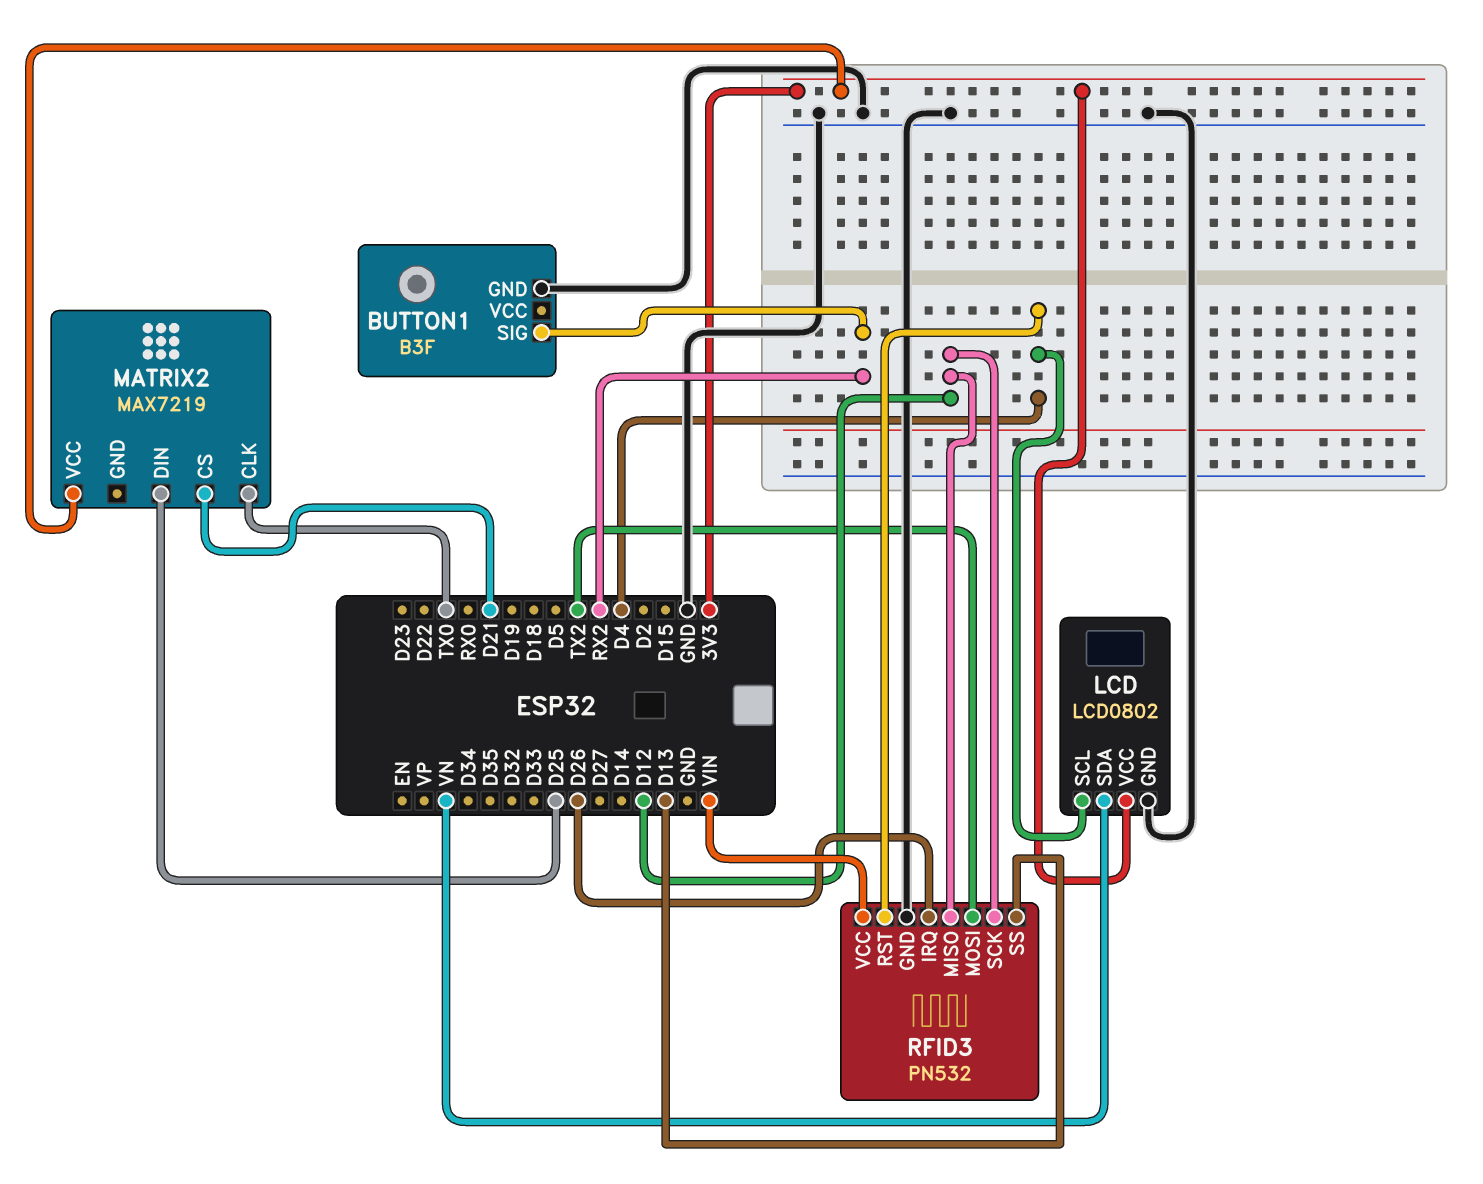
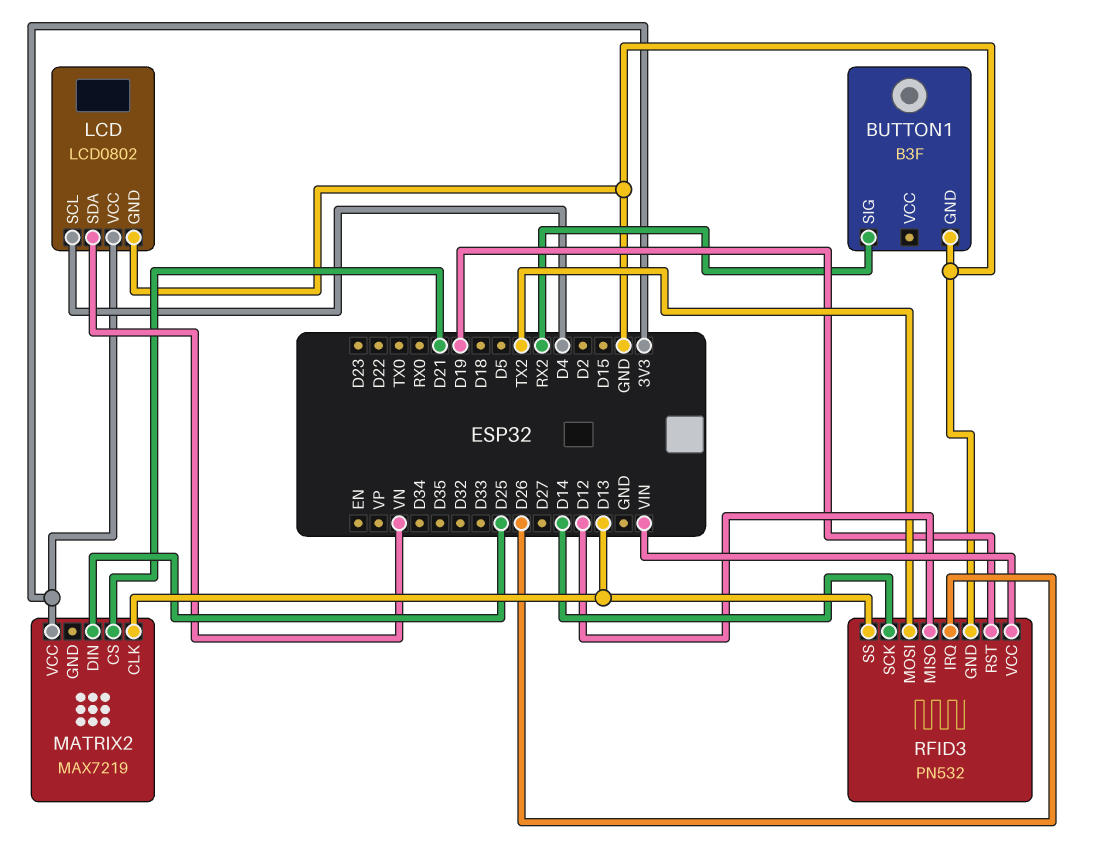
MATRIX2 pin CLK: TX0 -> D13
RFID3 pin RST: D4 -> D19
RFID3 pin SCK: D12 -> D14

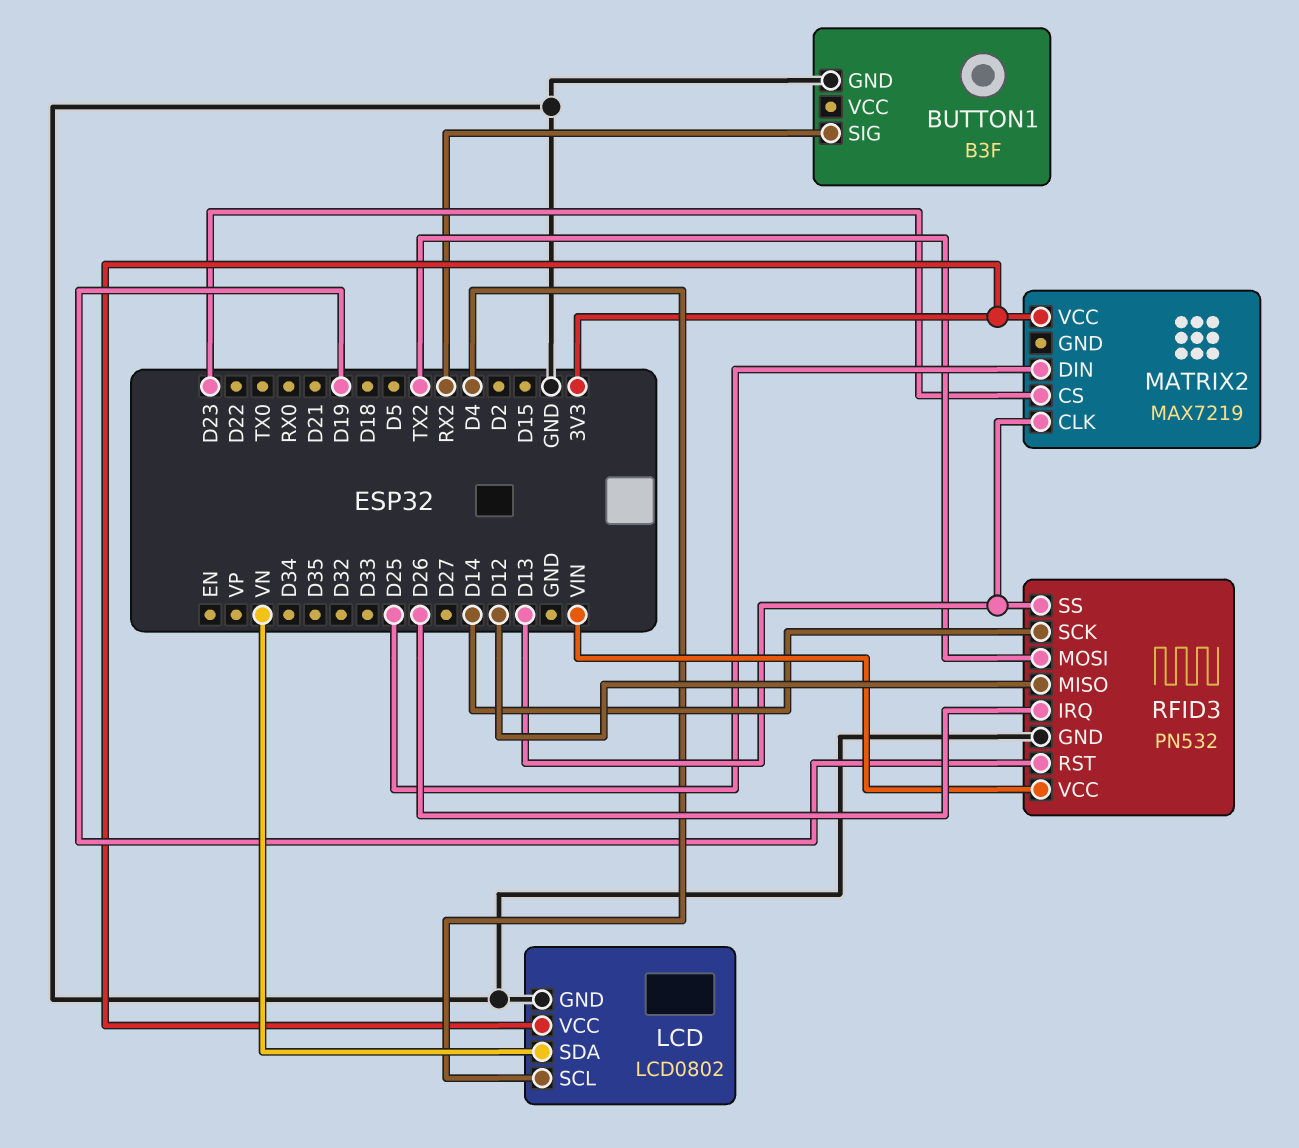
MATRIX2 pin CS: D21 -> D23

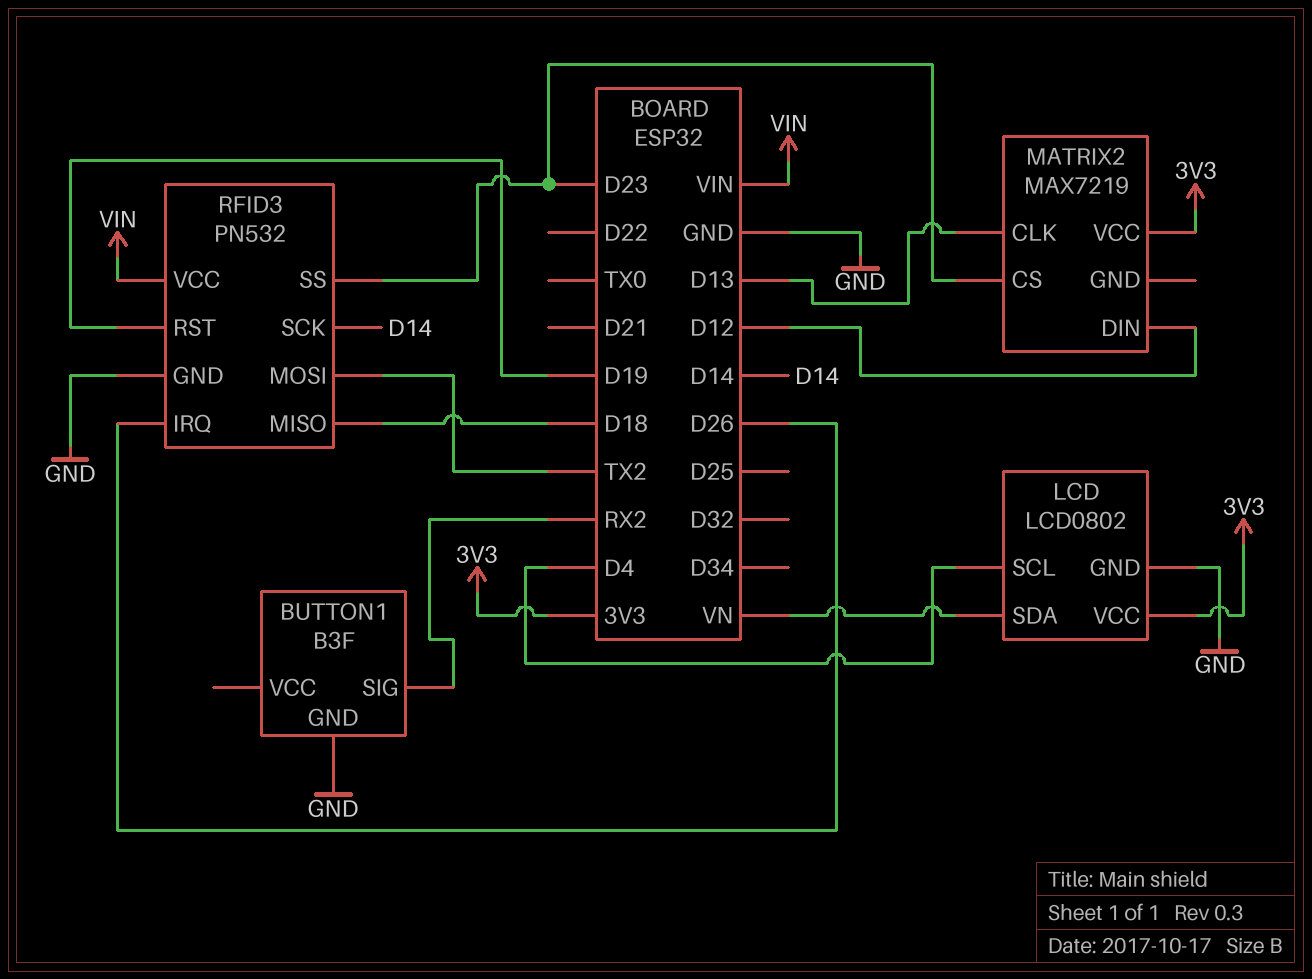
MATRIX2 pin DIN: D25 -> D12
RFID3 pin MISO: D12 -> D18
RFID3 pin SS: D13 -> D23

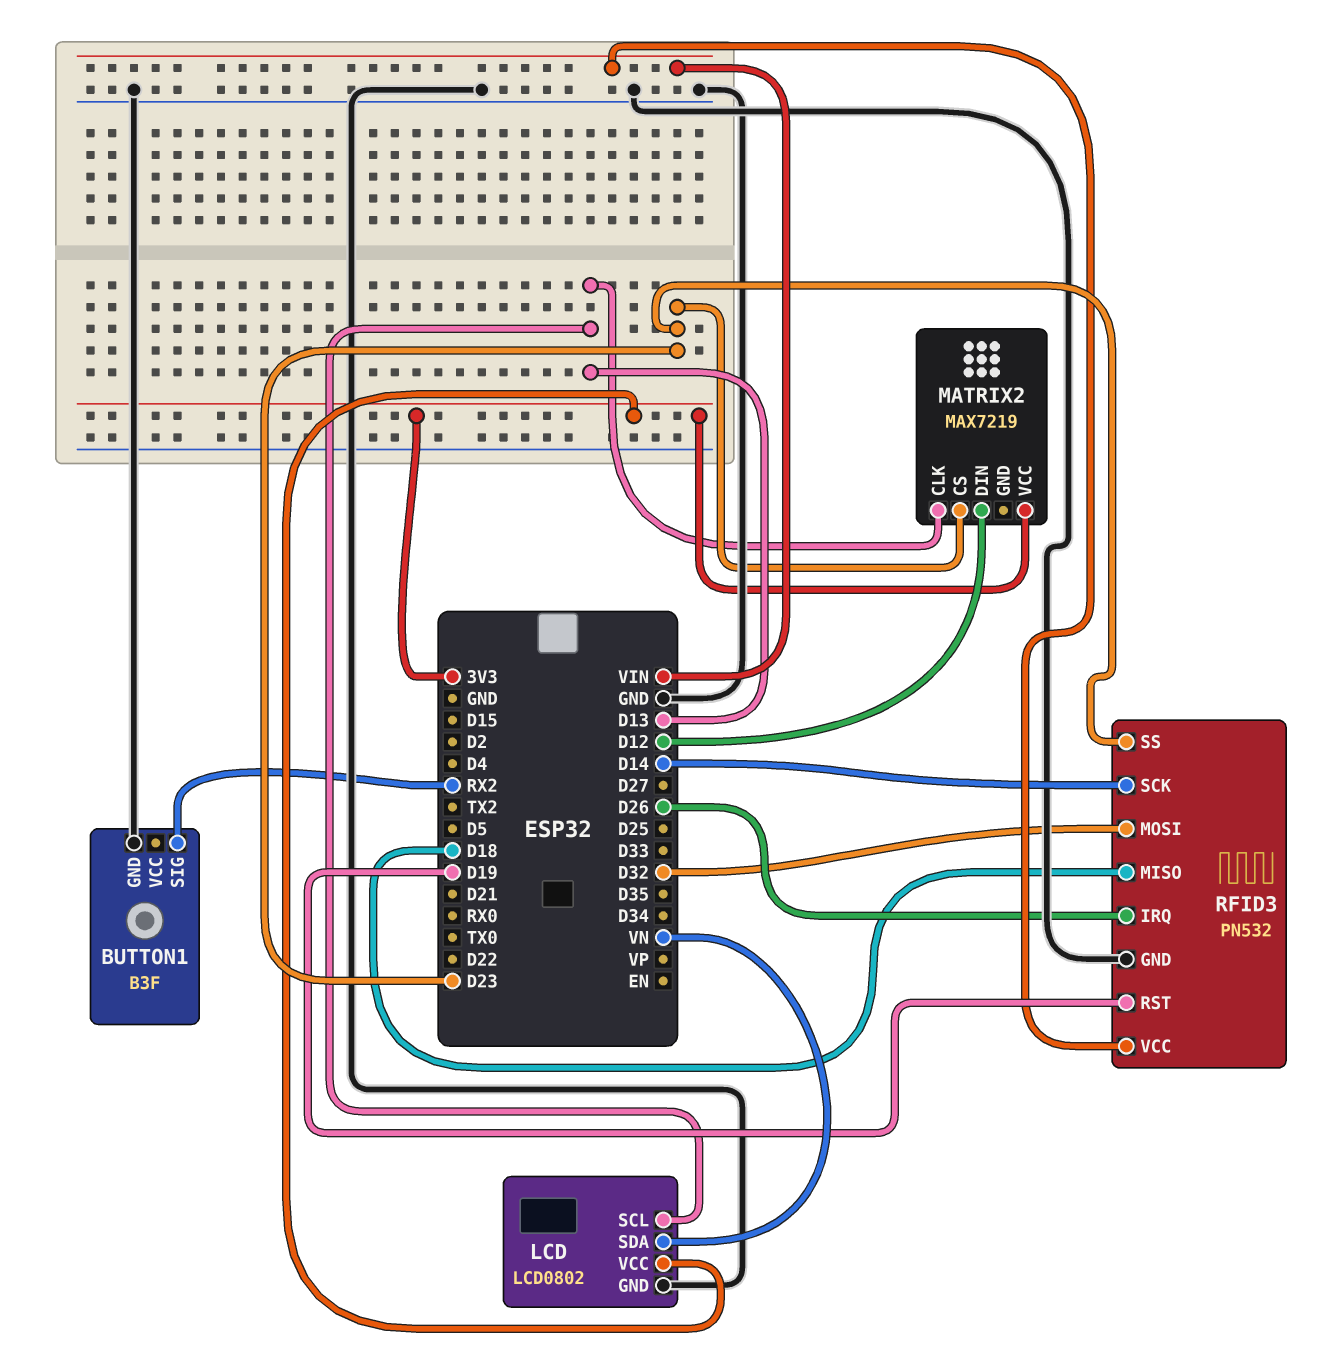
LCD pin SCL: D4 -> D13
RFID3 pin MOSI: TX2 -> D32

